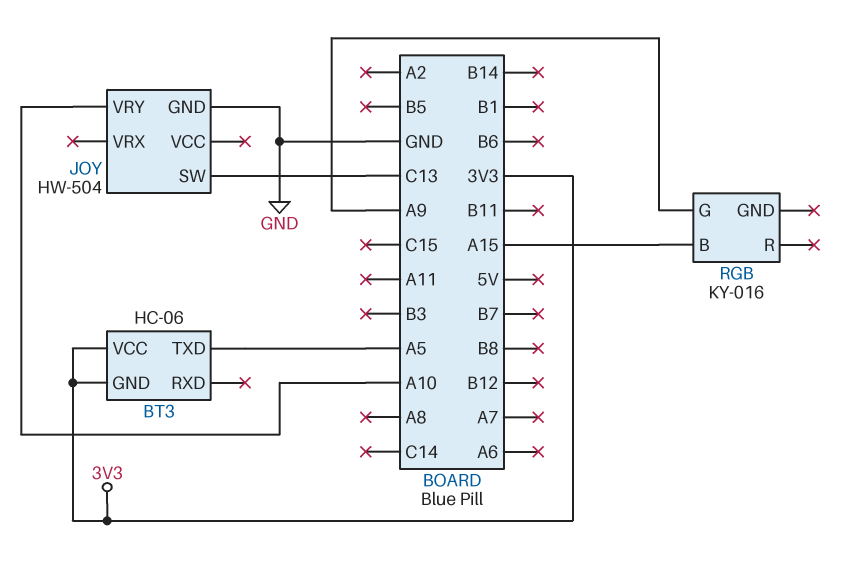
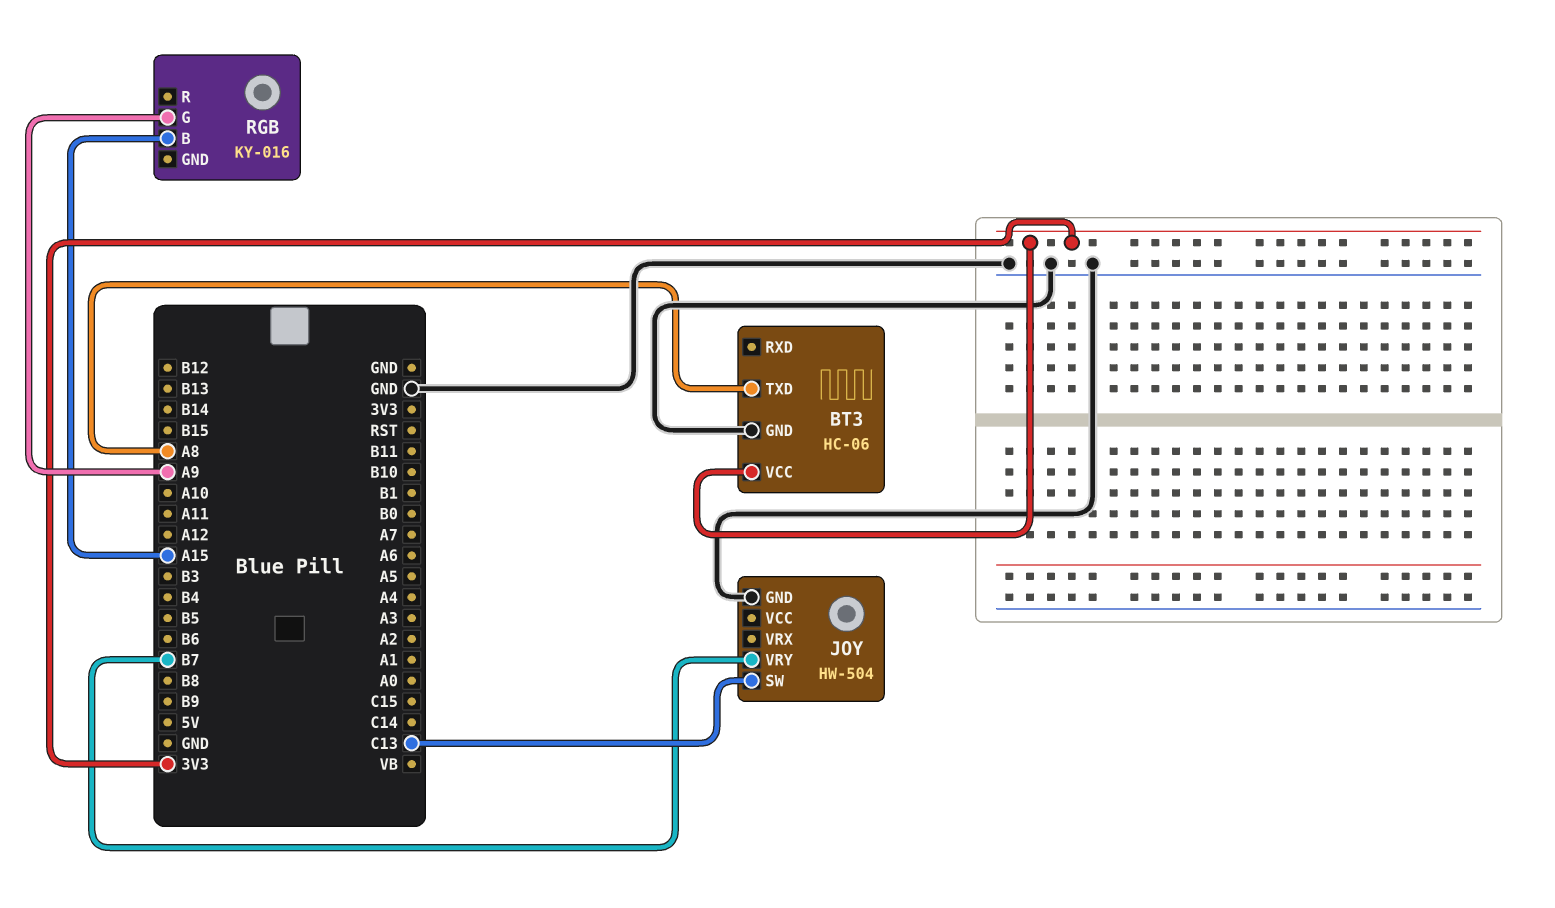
BT3 pin GND: 3V3 -> GND
BT3 pin TXD: A5 -> A8
JOY pin VRY: A10 -> B7

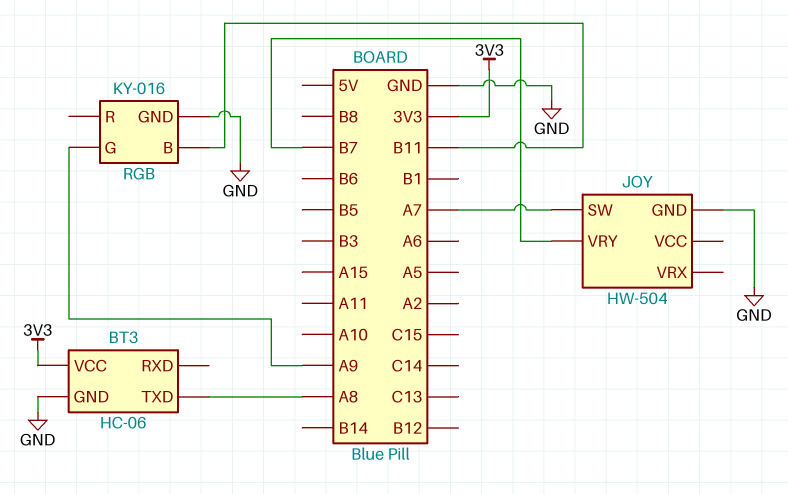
JOY pin SW: C13 -> A7
RGB pin B: A15 -> B11
RGB pin GND: none -> GND

